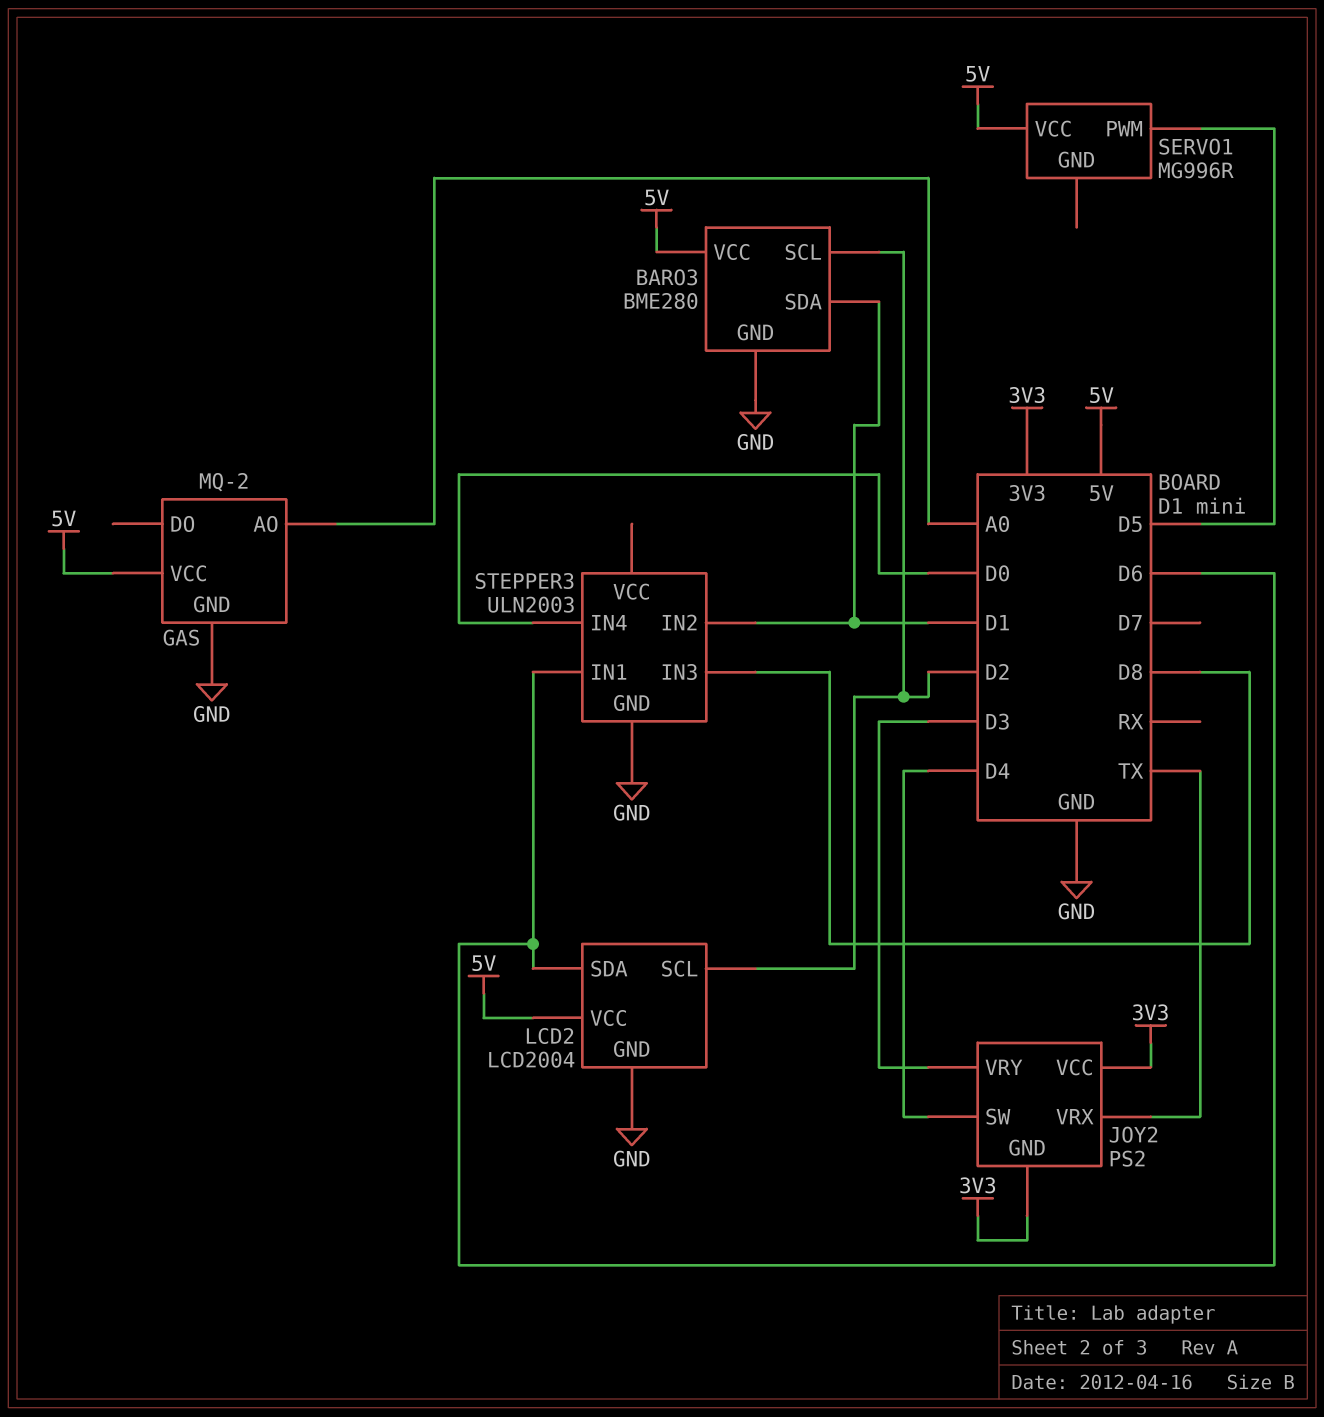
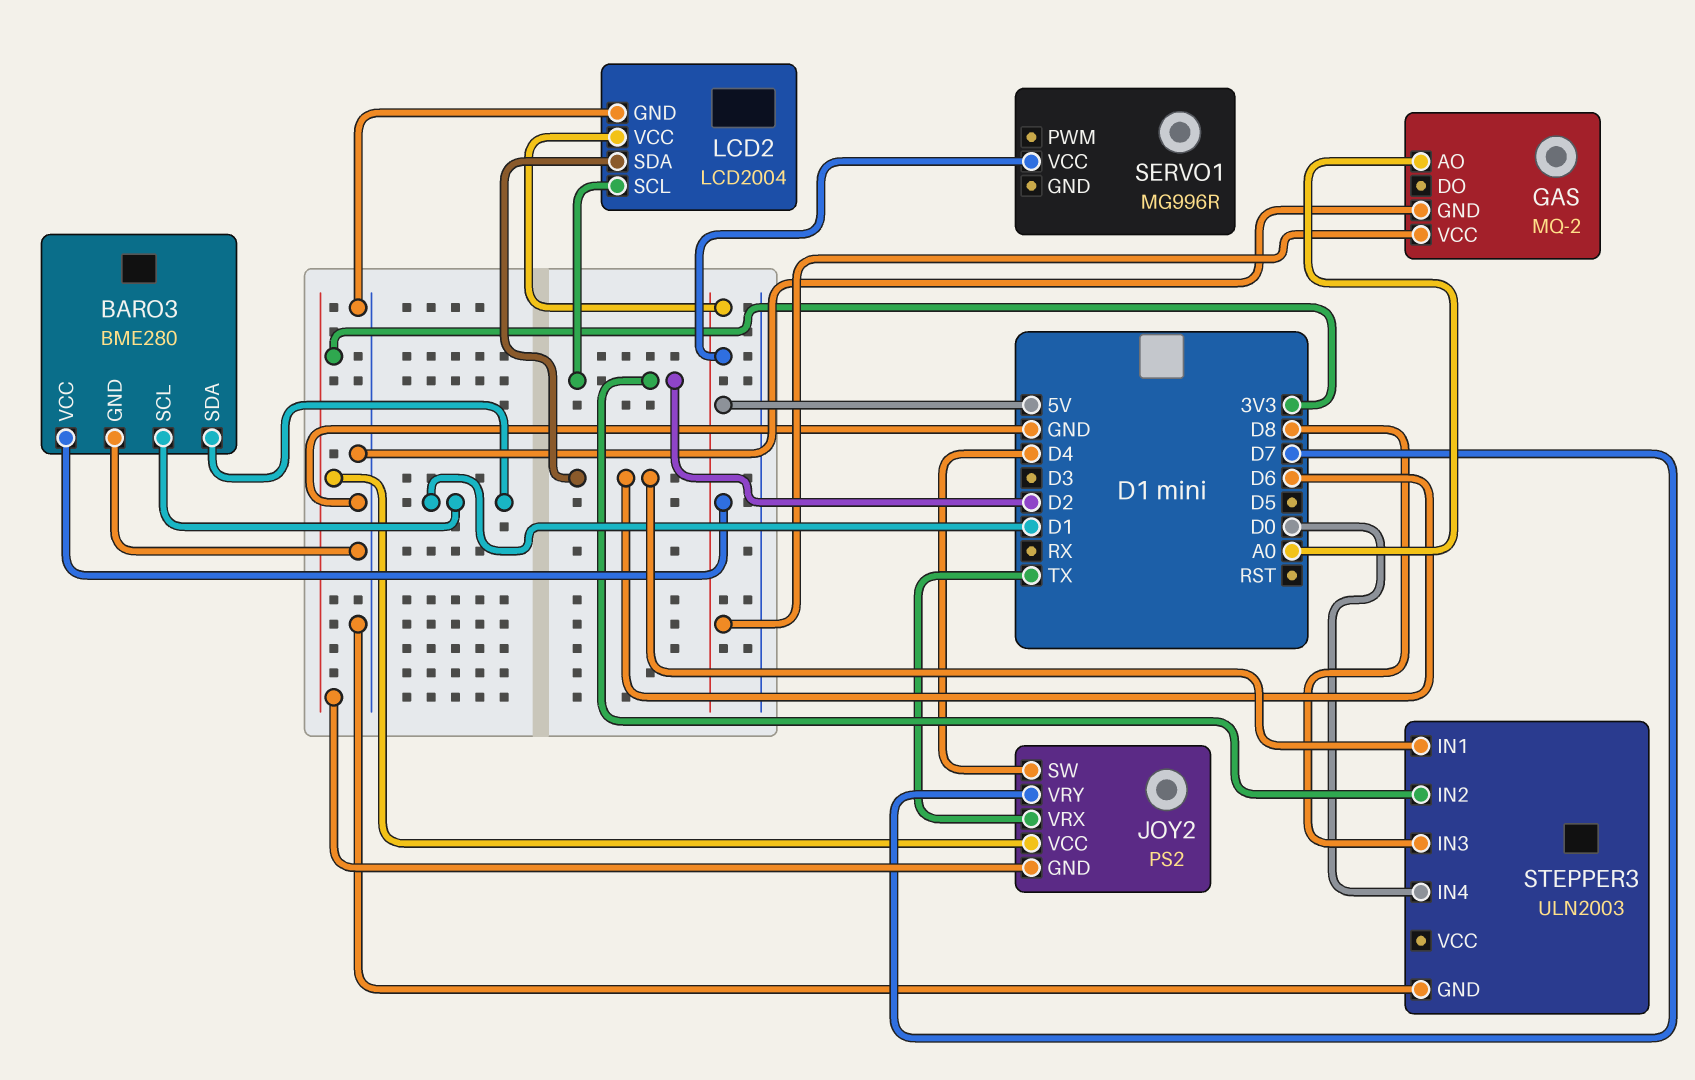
BARO3 pin SCL: D2 -> D1
JOY2 pin VRY: D3 -> D7
SERVO1 pin PWM: D5 -> none
STEPPER3 pin IN2: D1 -> D2

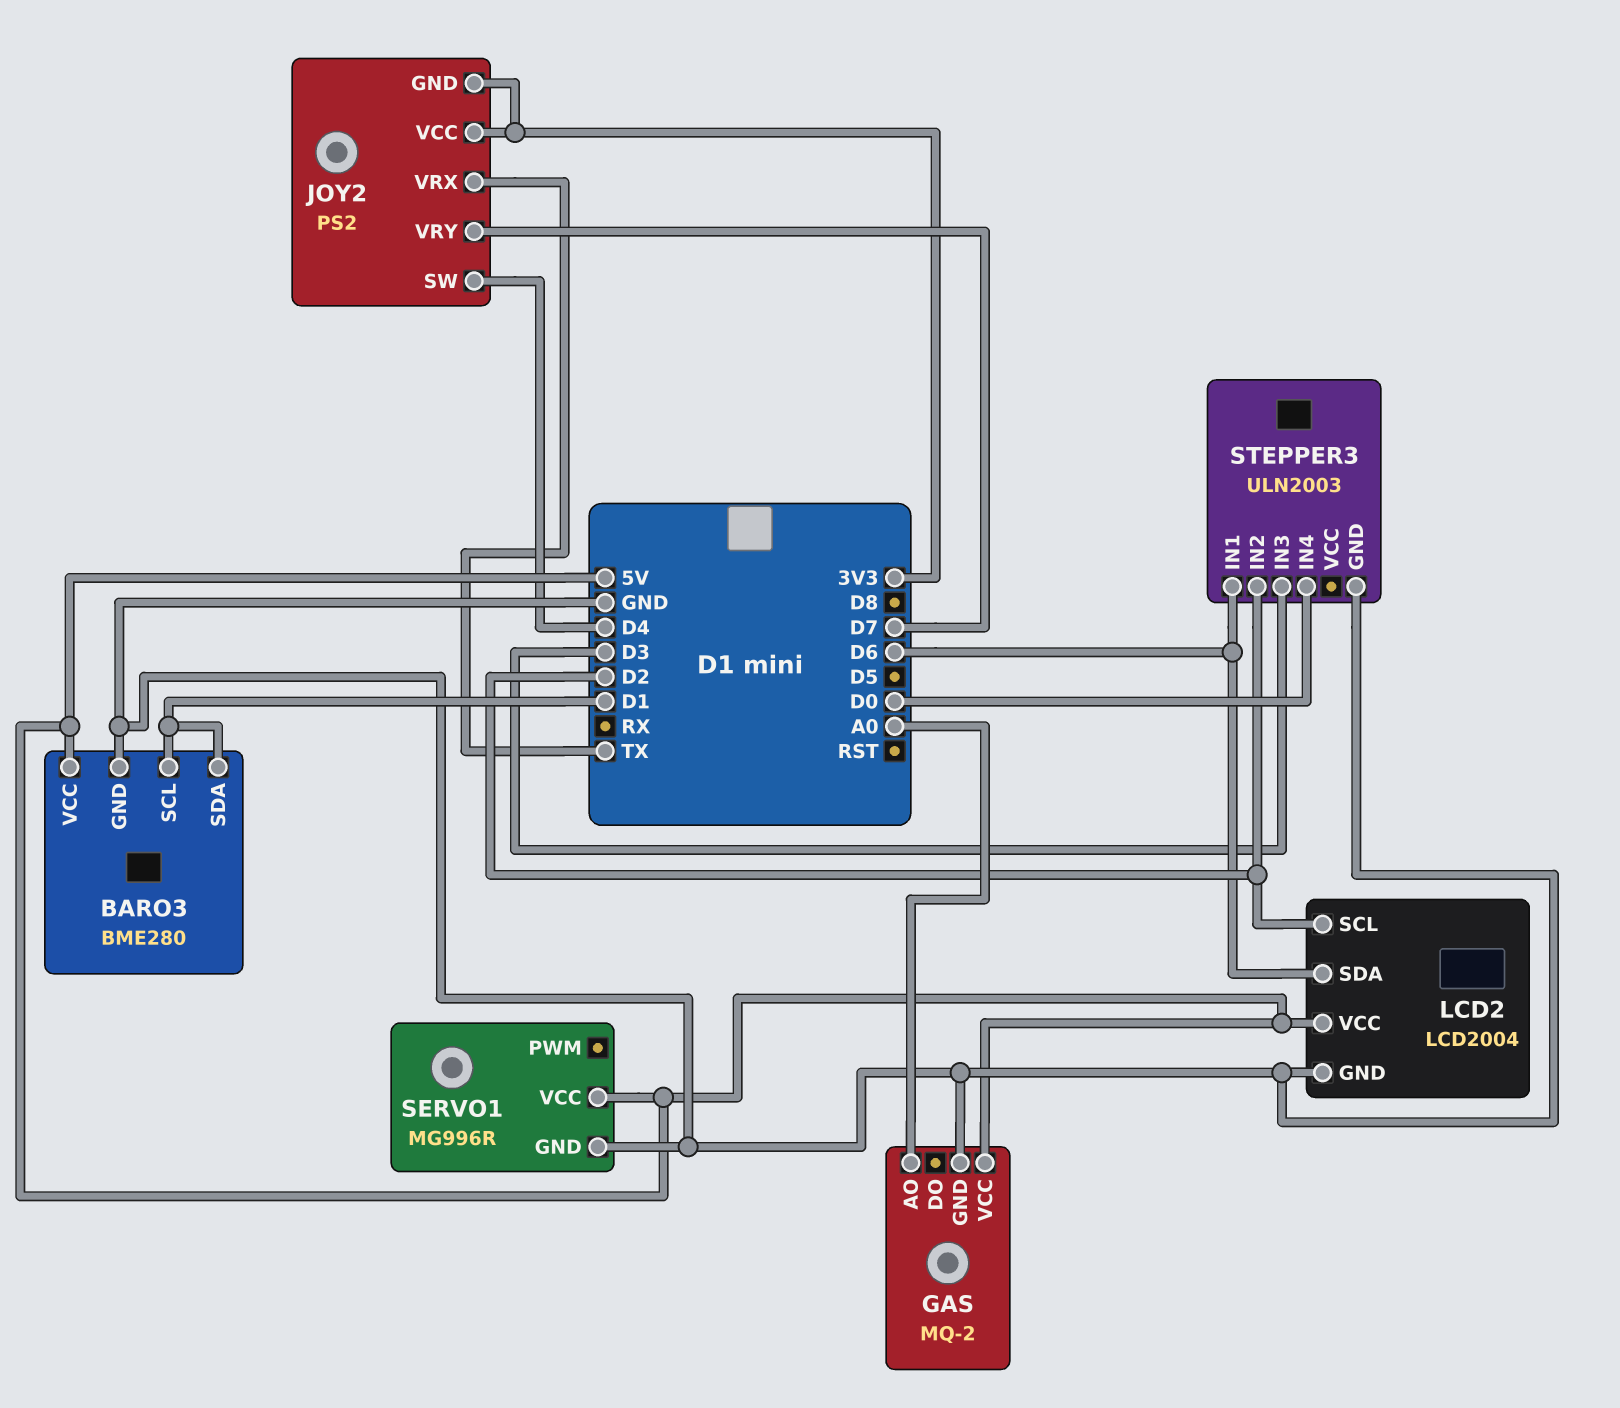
SERVO1 pin GND: none -> GND
STEPPER3 pin IN3: D8 -> D3

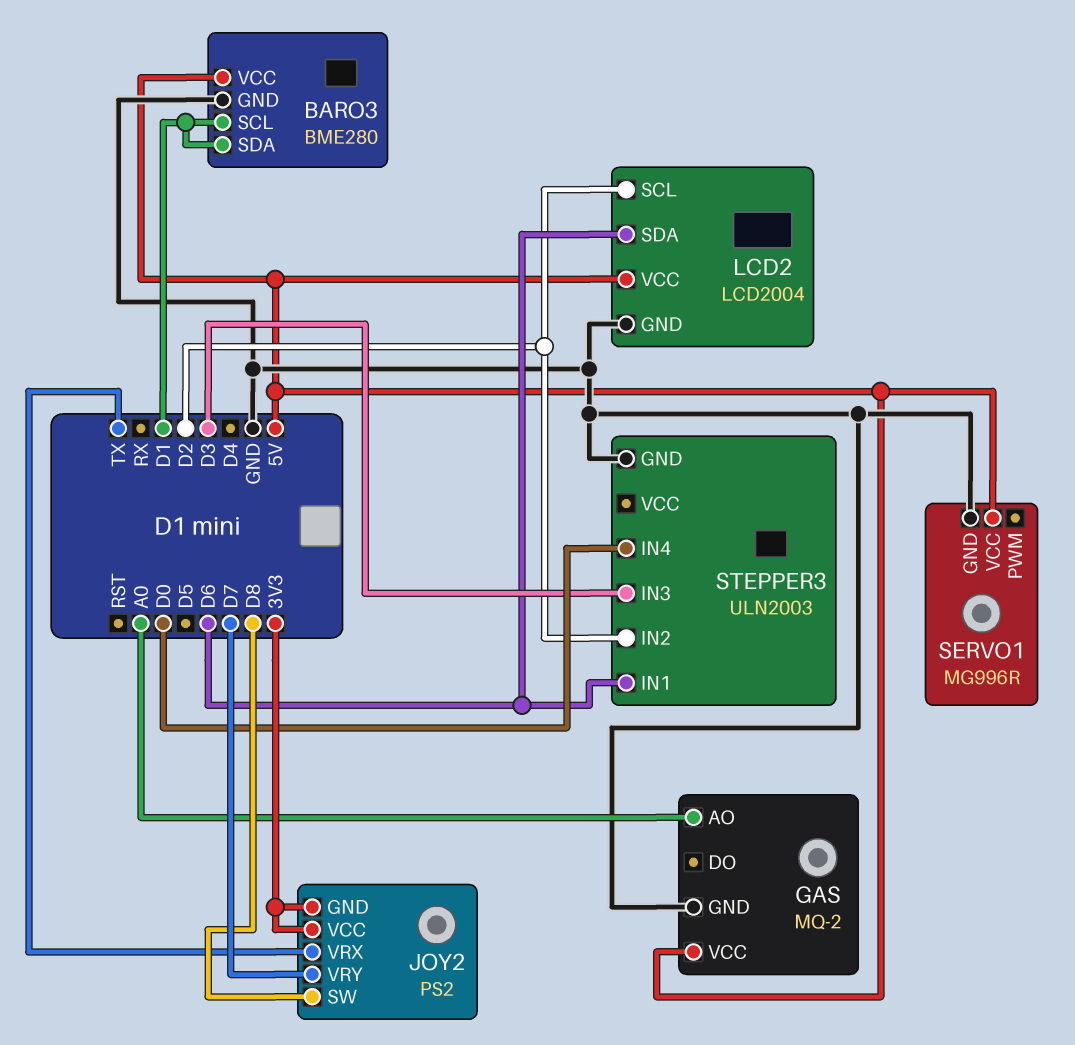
JOY2 pin SW: D4 -> D8

